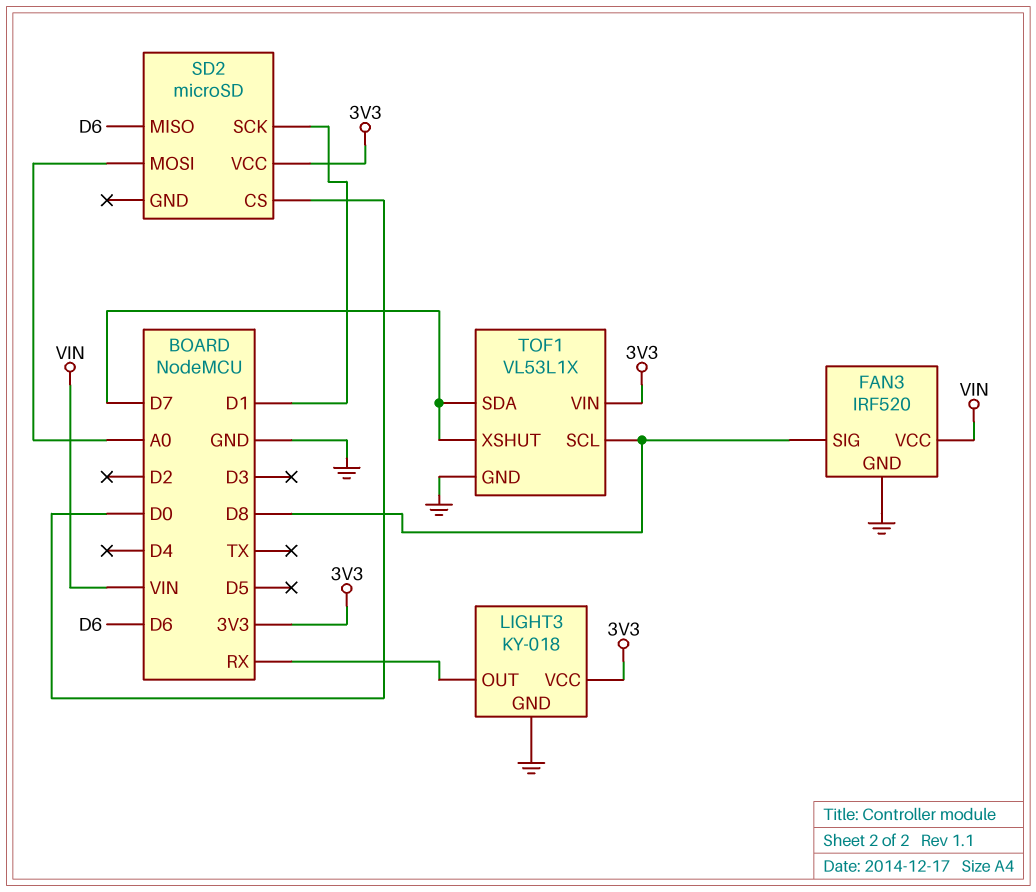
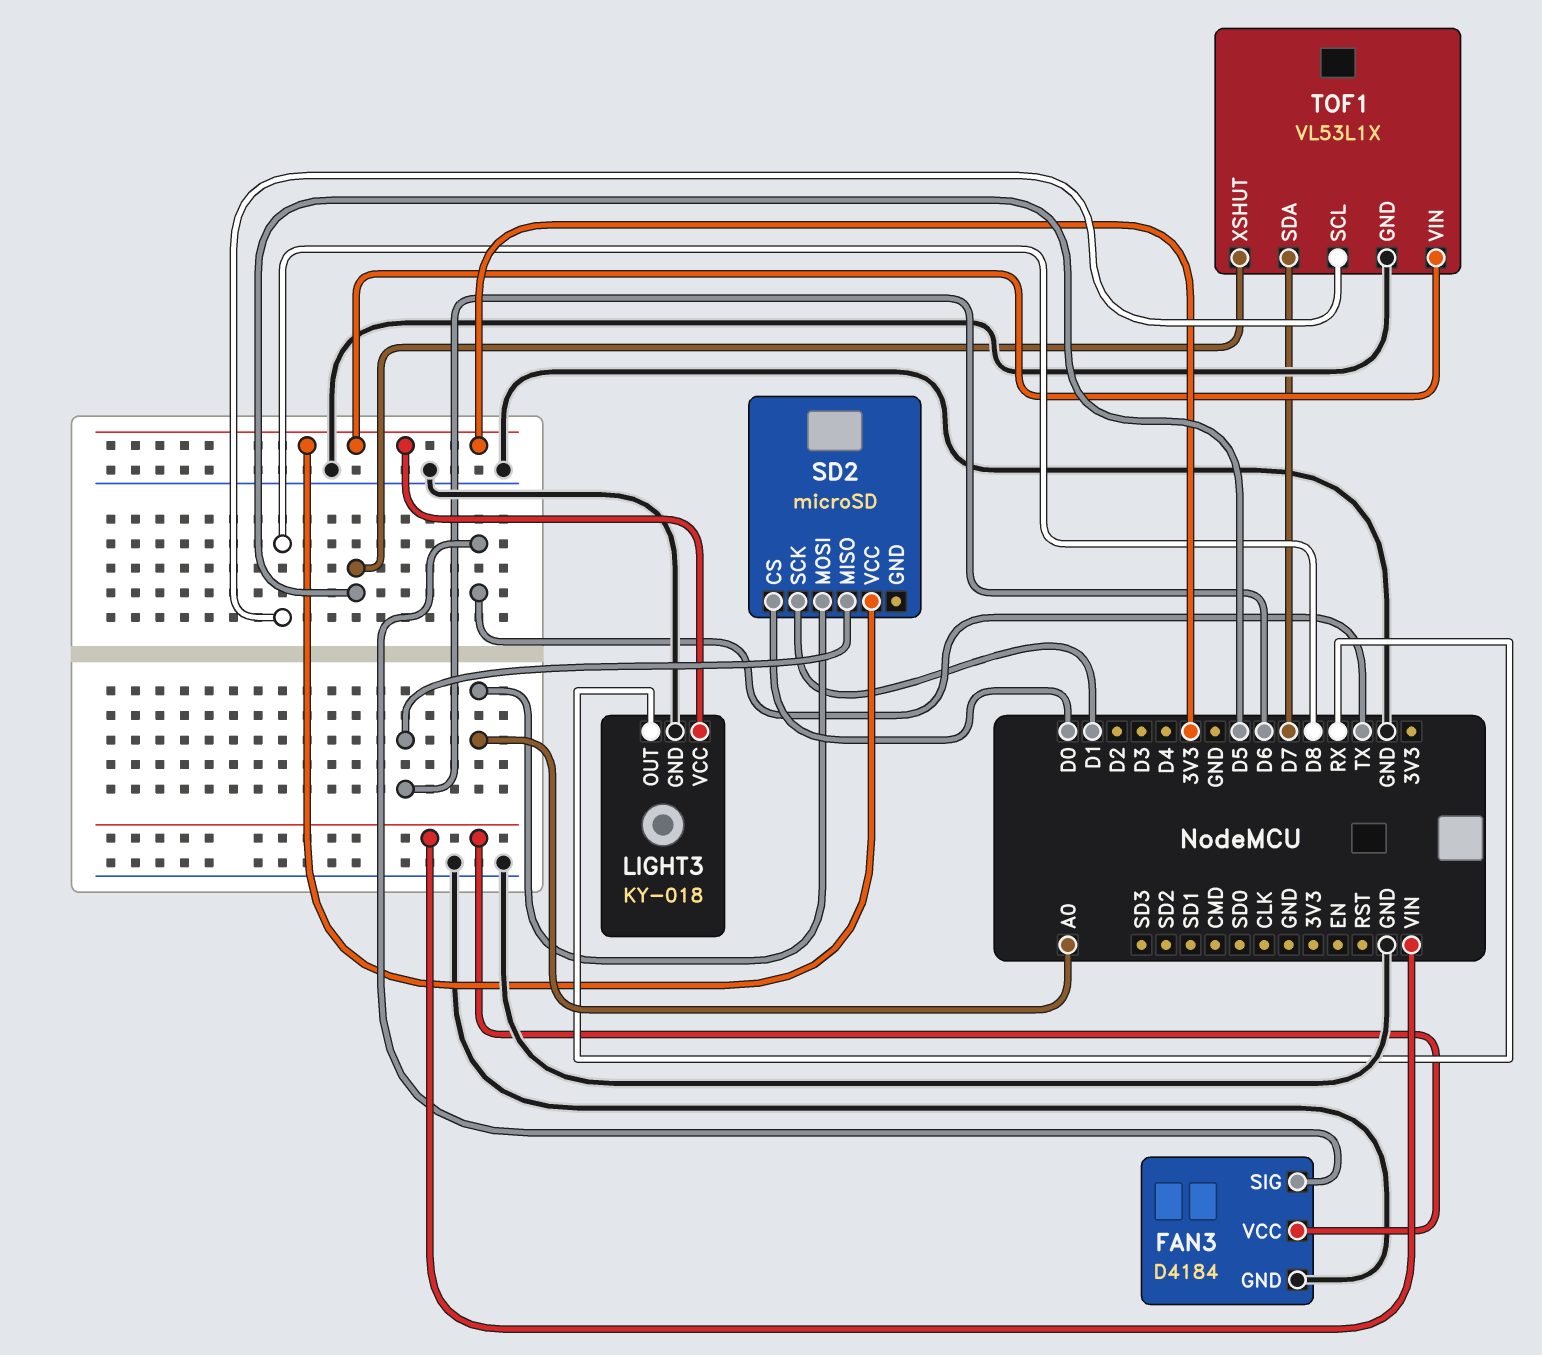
FAN3: IRF520 -> D4184
FAN3 pin SIG: D8 -> TX
TOF1 pin XSHUT: D7 -> D5

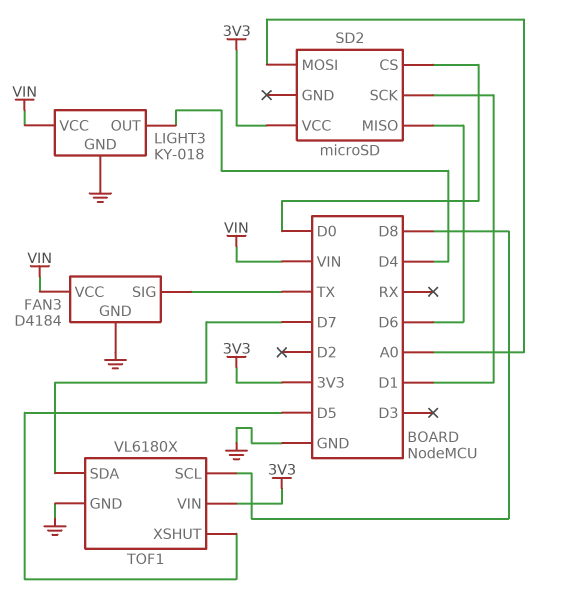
LIGHT3 pin OUT: RX -> D4
LIGHT3 pin VCC: 3V3 -> VIN
TOF1: VL53L1X -> VL6180X

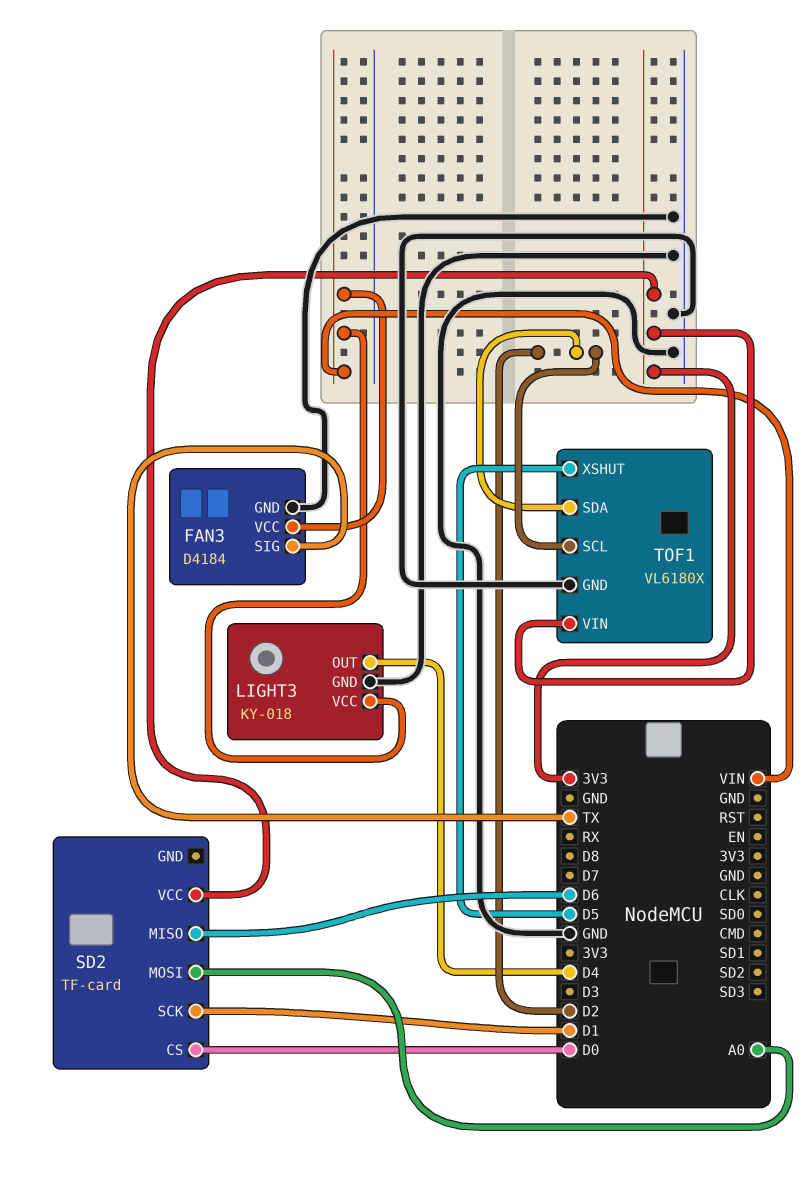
SD2: microSD -> TF-card
TOF1 pin SCL: D8 -> D2
TOF1 pin SDA: D7 -> D2

